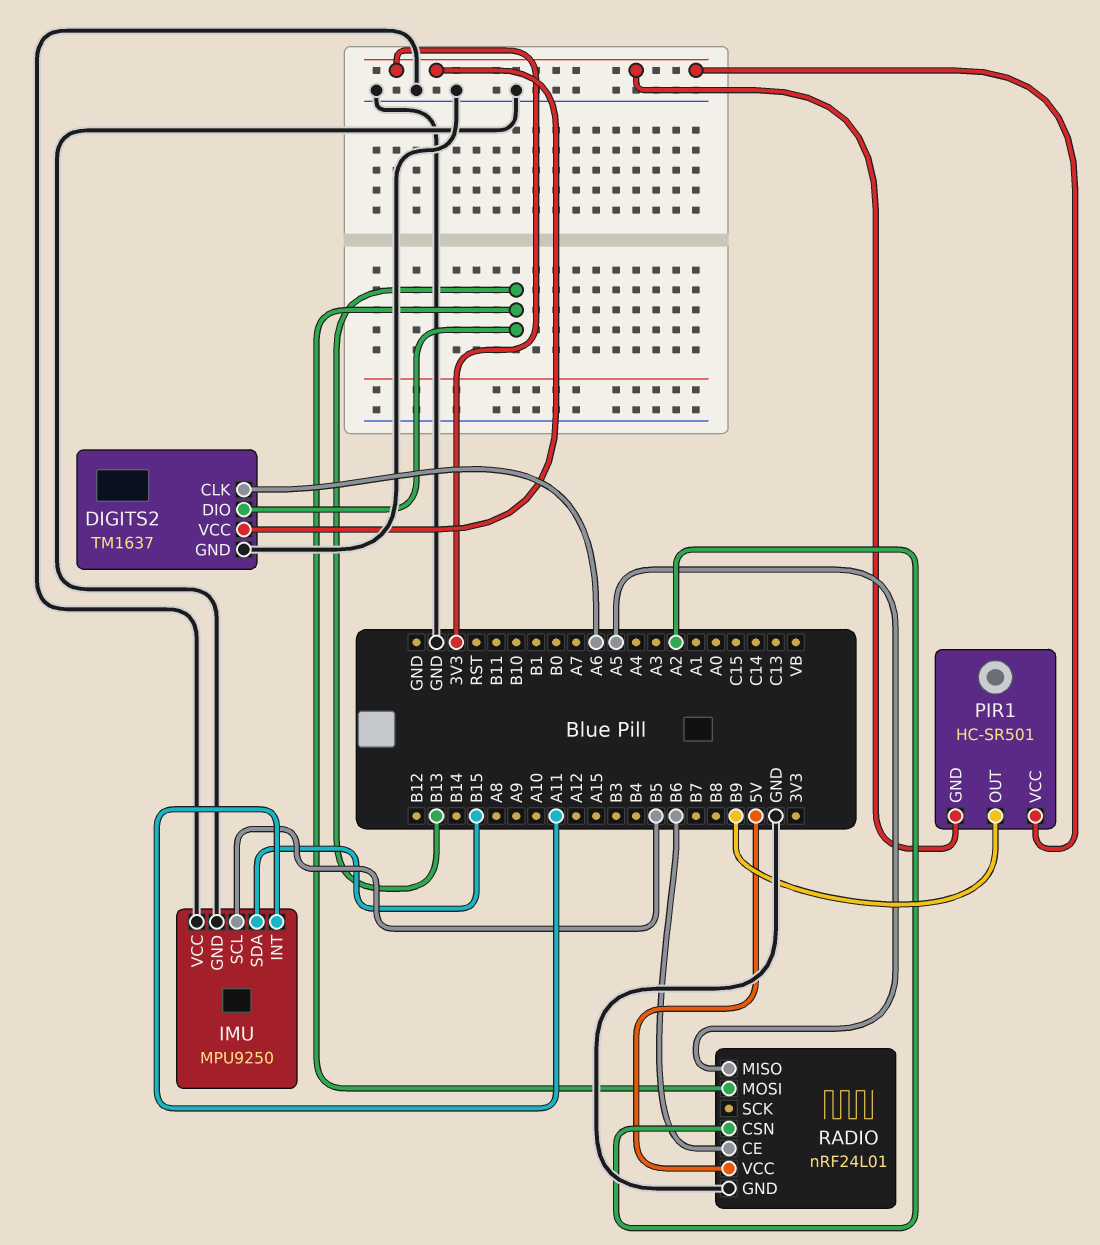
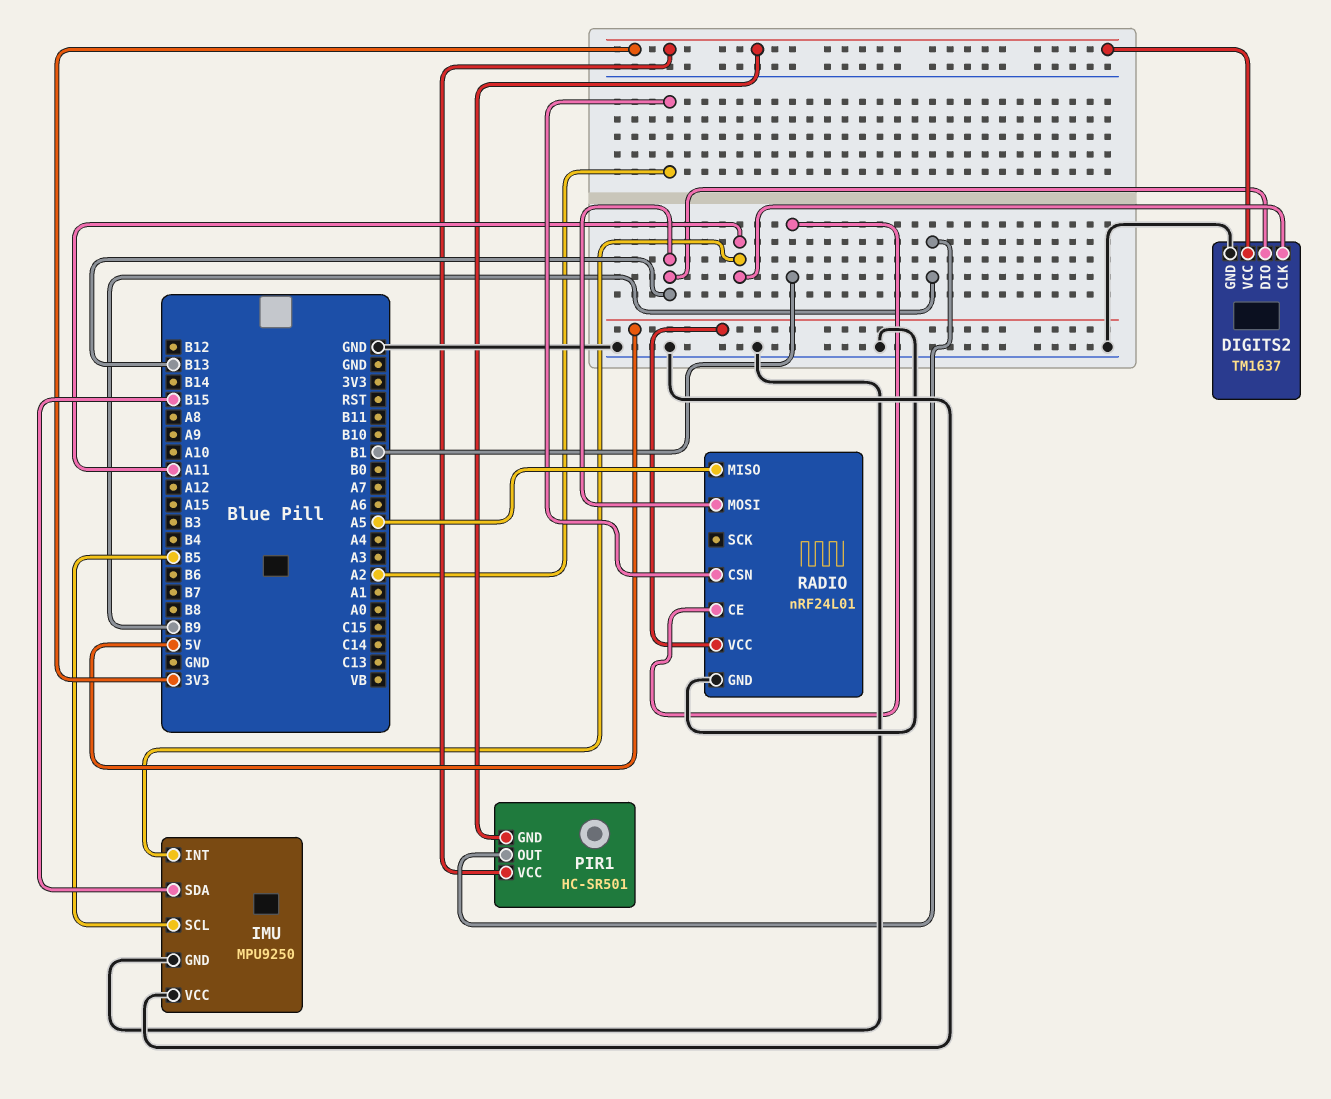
DIGITS2 pin CLK: A6 -> A11
RADIO pin CE: B6 -> B1

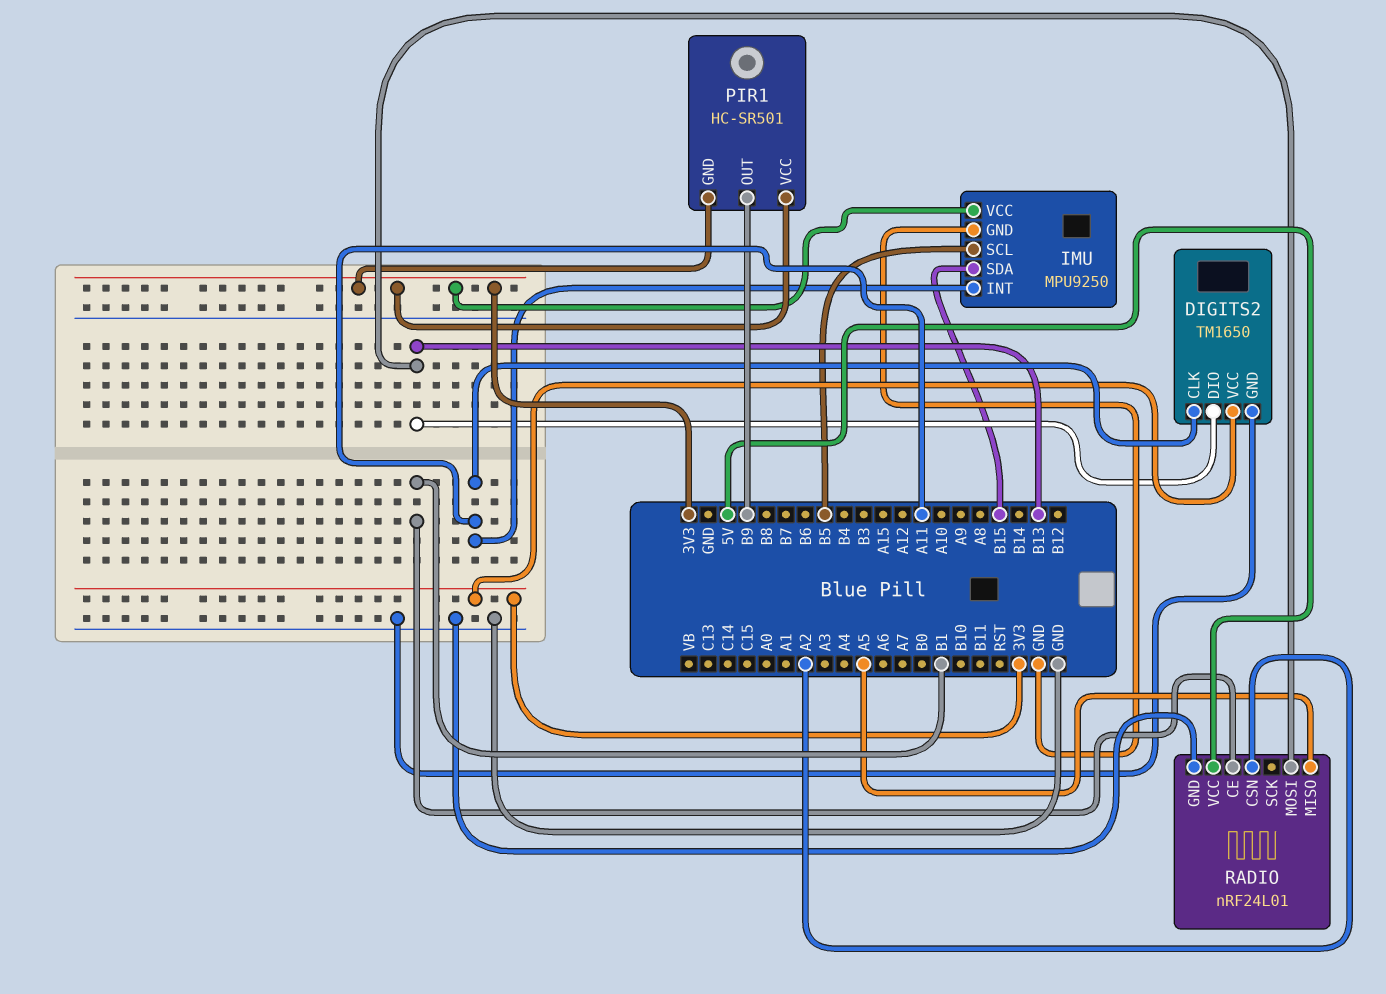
DIGITS2: TM1637 -> TM1650
IMU pin VCC: GND -> 3V3

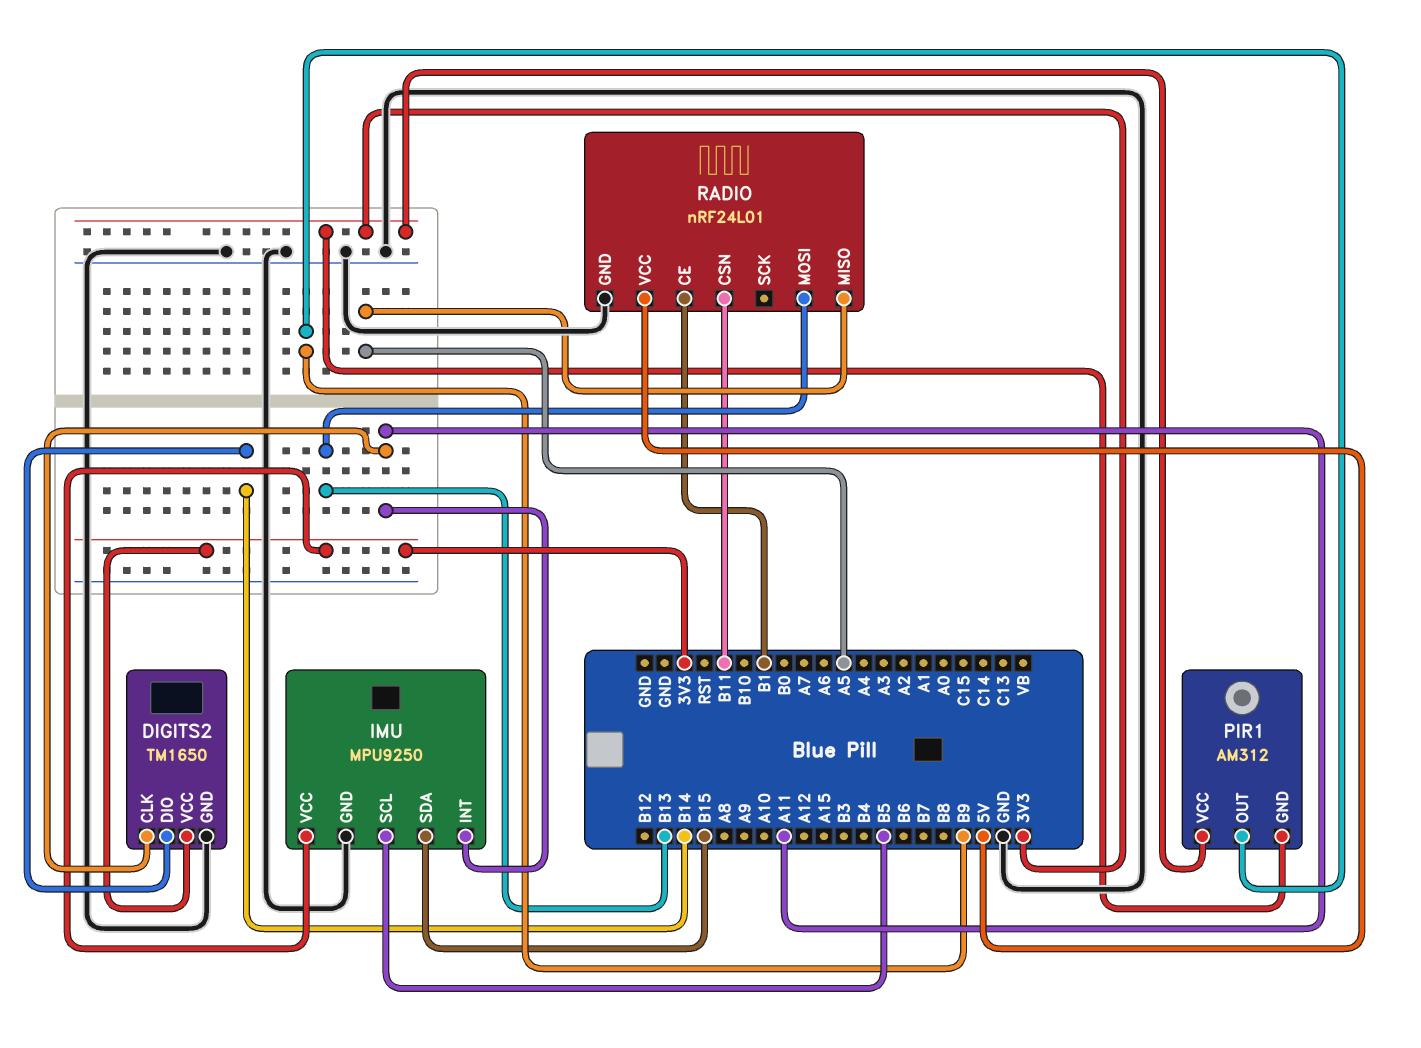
DIGITS2 pin DIO: B13 -> B14
PIR1: HC-SR501 -> AM312
RADIO pin CSN: A2 -> B11

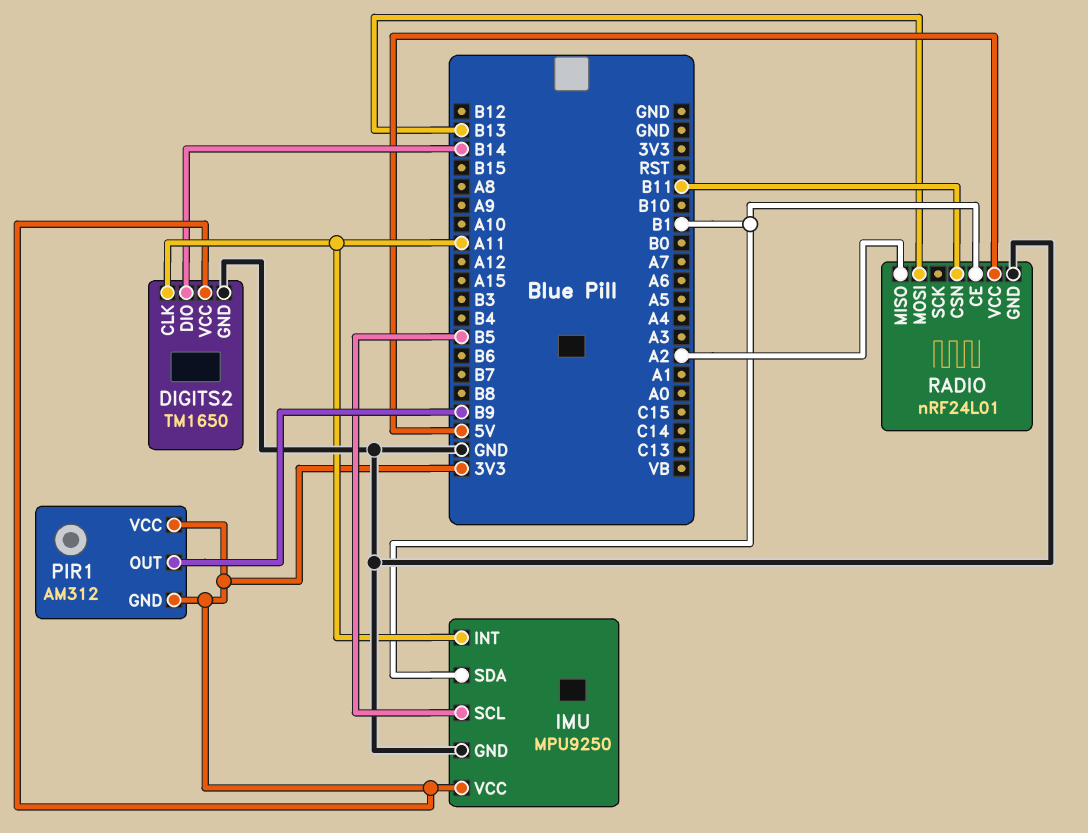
IMU pin SDA: B15 -> B1
RADIO pin MISO: A5 -> A2

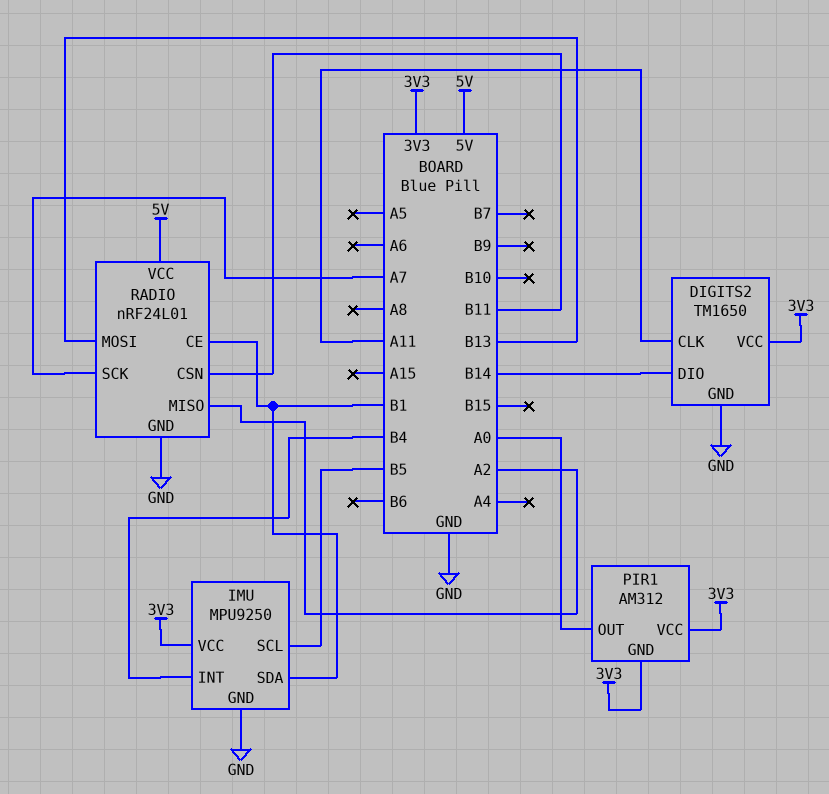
IMU pin INT: A11 -> B4
PIR1 pin OUT: B9 -> A0
RADIO pin SCK: none -> A7

